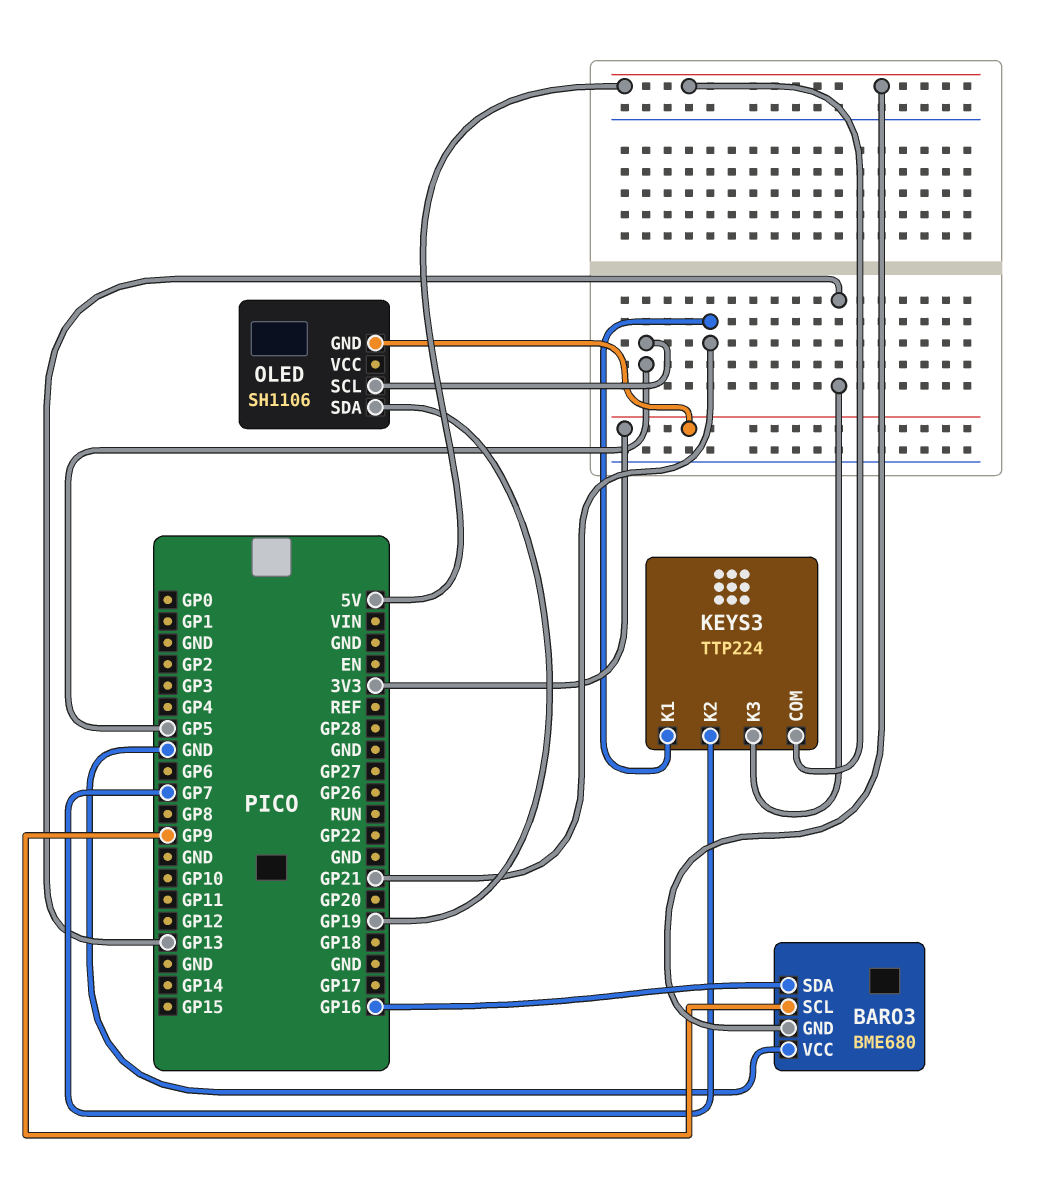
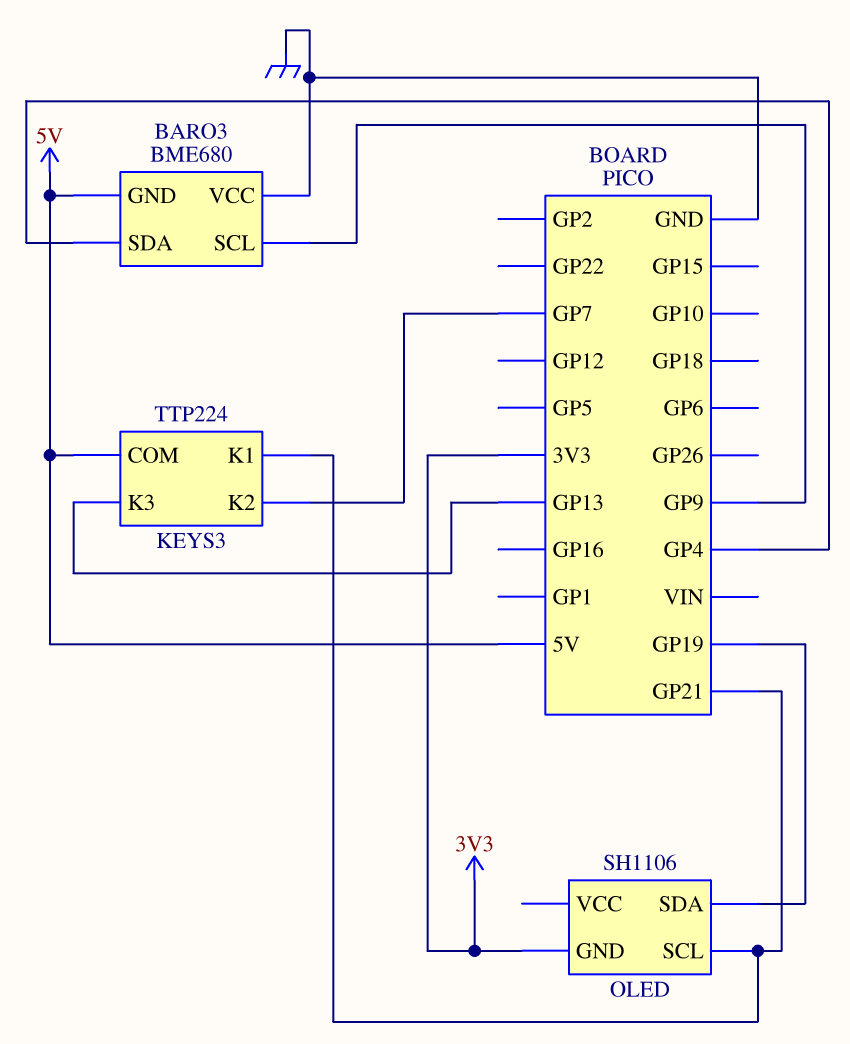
BARO3 pin SDA: GP16 -> GP4
OLED pin SCL: GP5 -> GP21

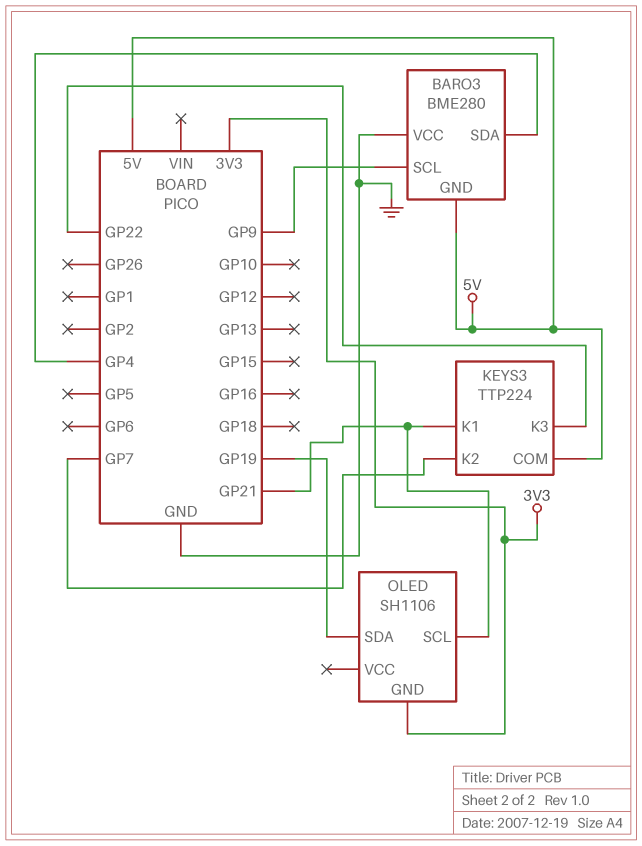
BARO3: BME680 -> BME280
KEYS3 pin K3: GP13 -> GP22

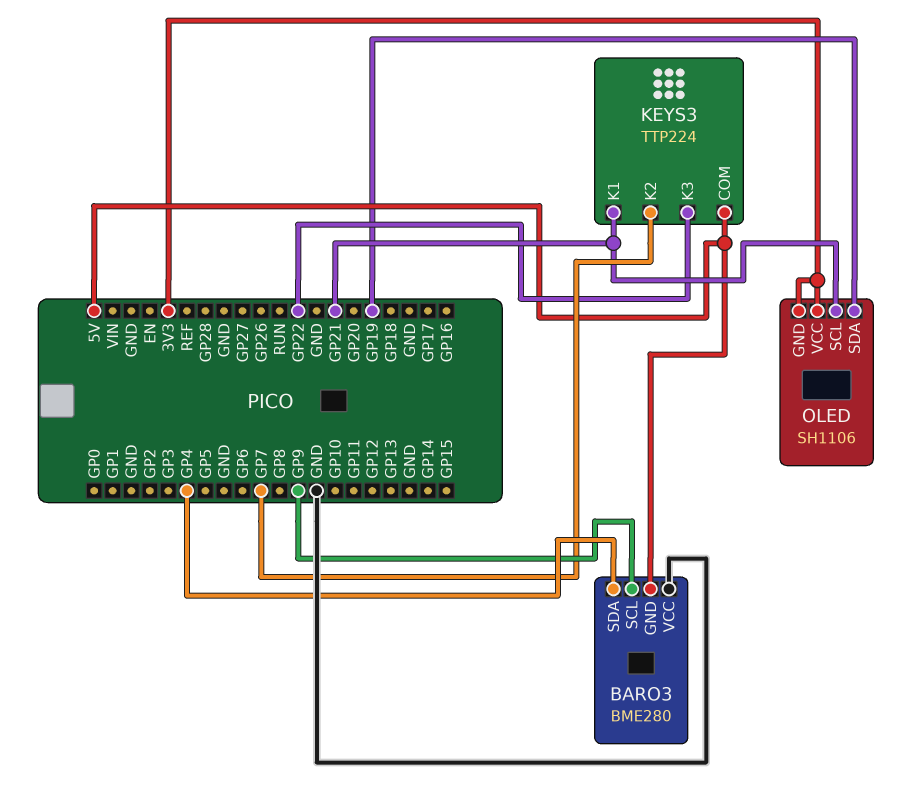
OLED pin VCC: none -> 3V3

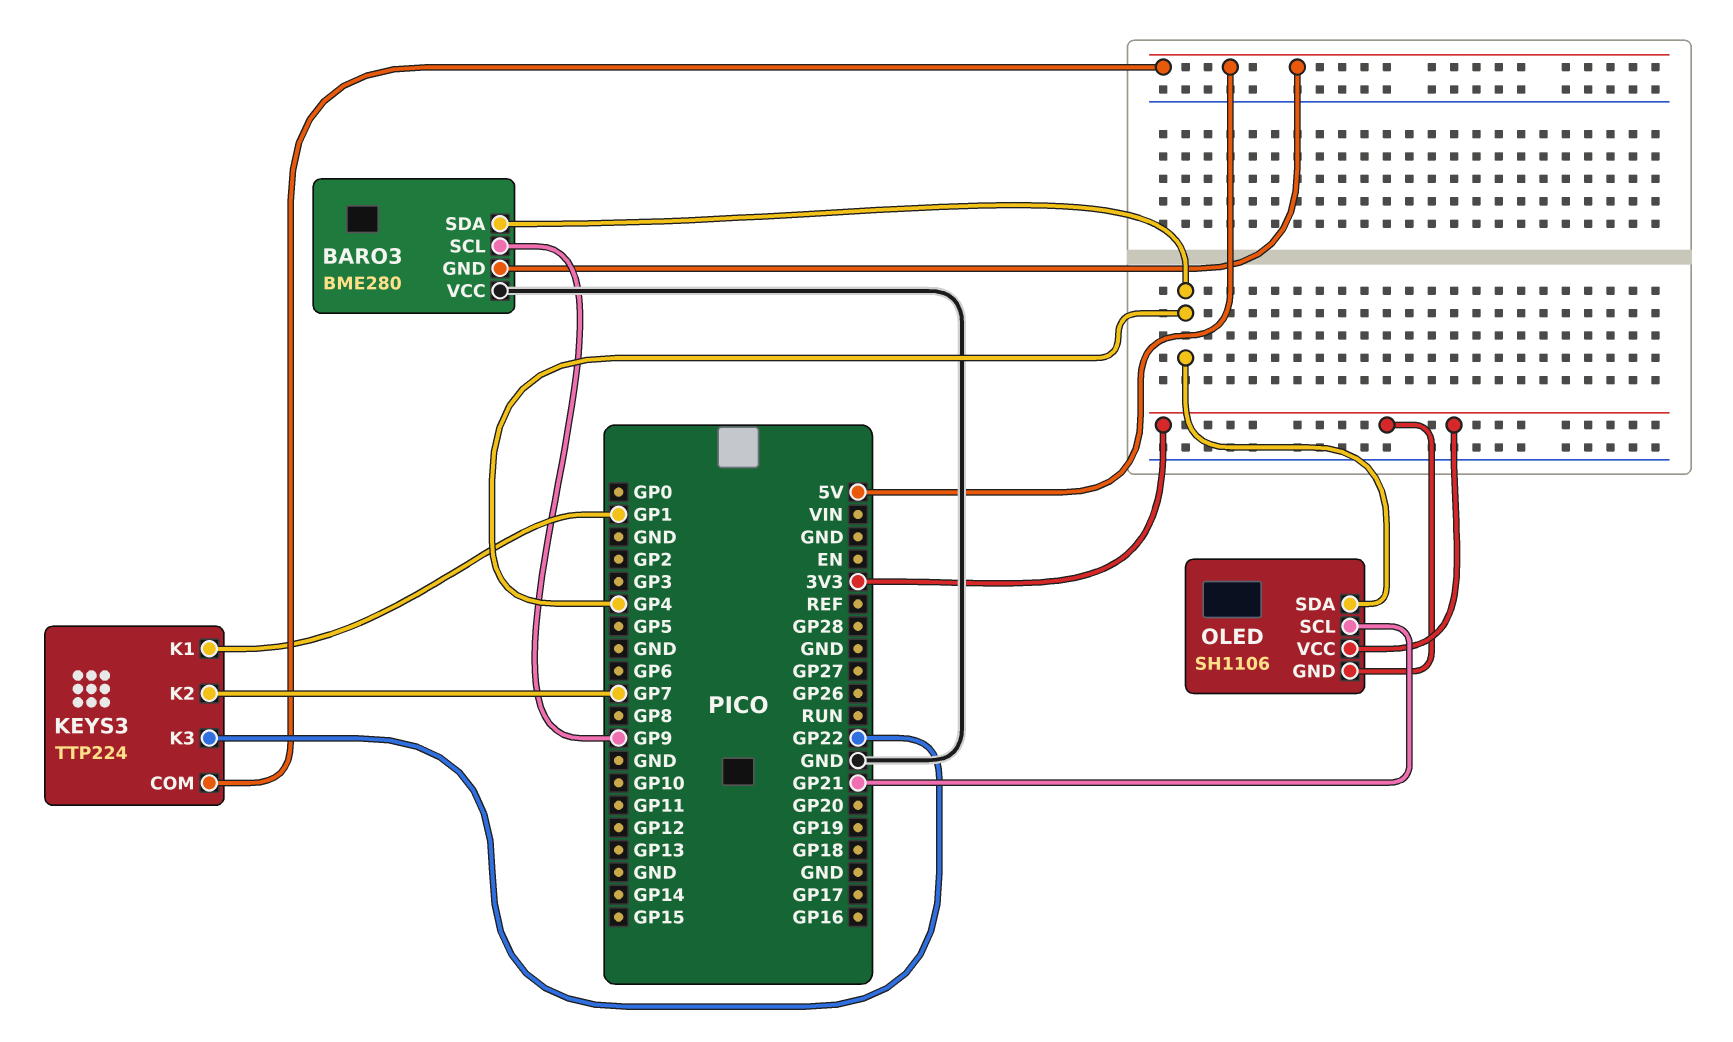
KEYS3 pin K1: GP21 -> GP1
OLED pin SDA: GP19 -> GP4

